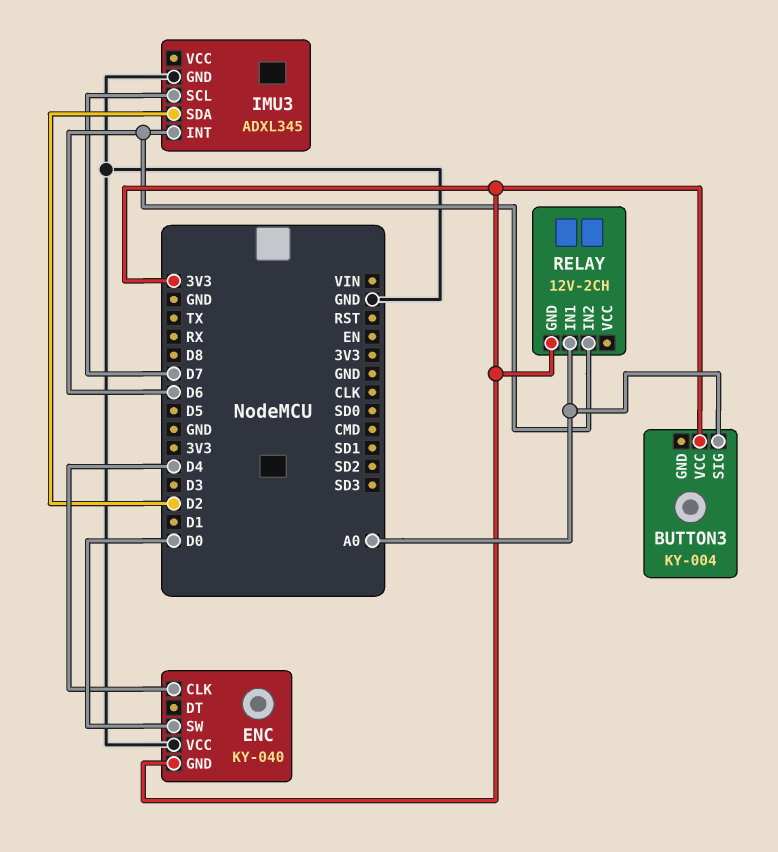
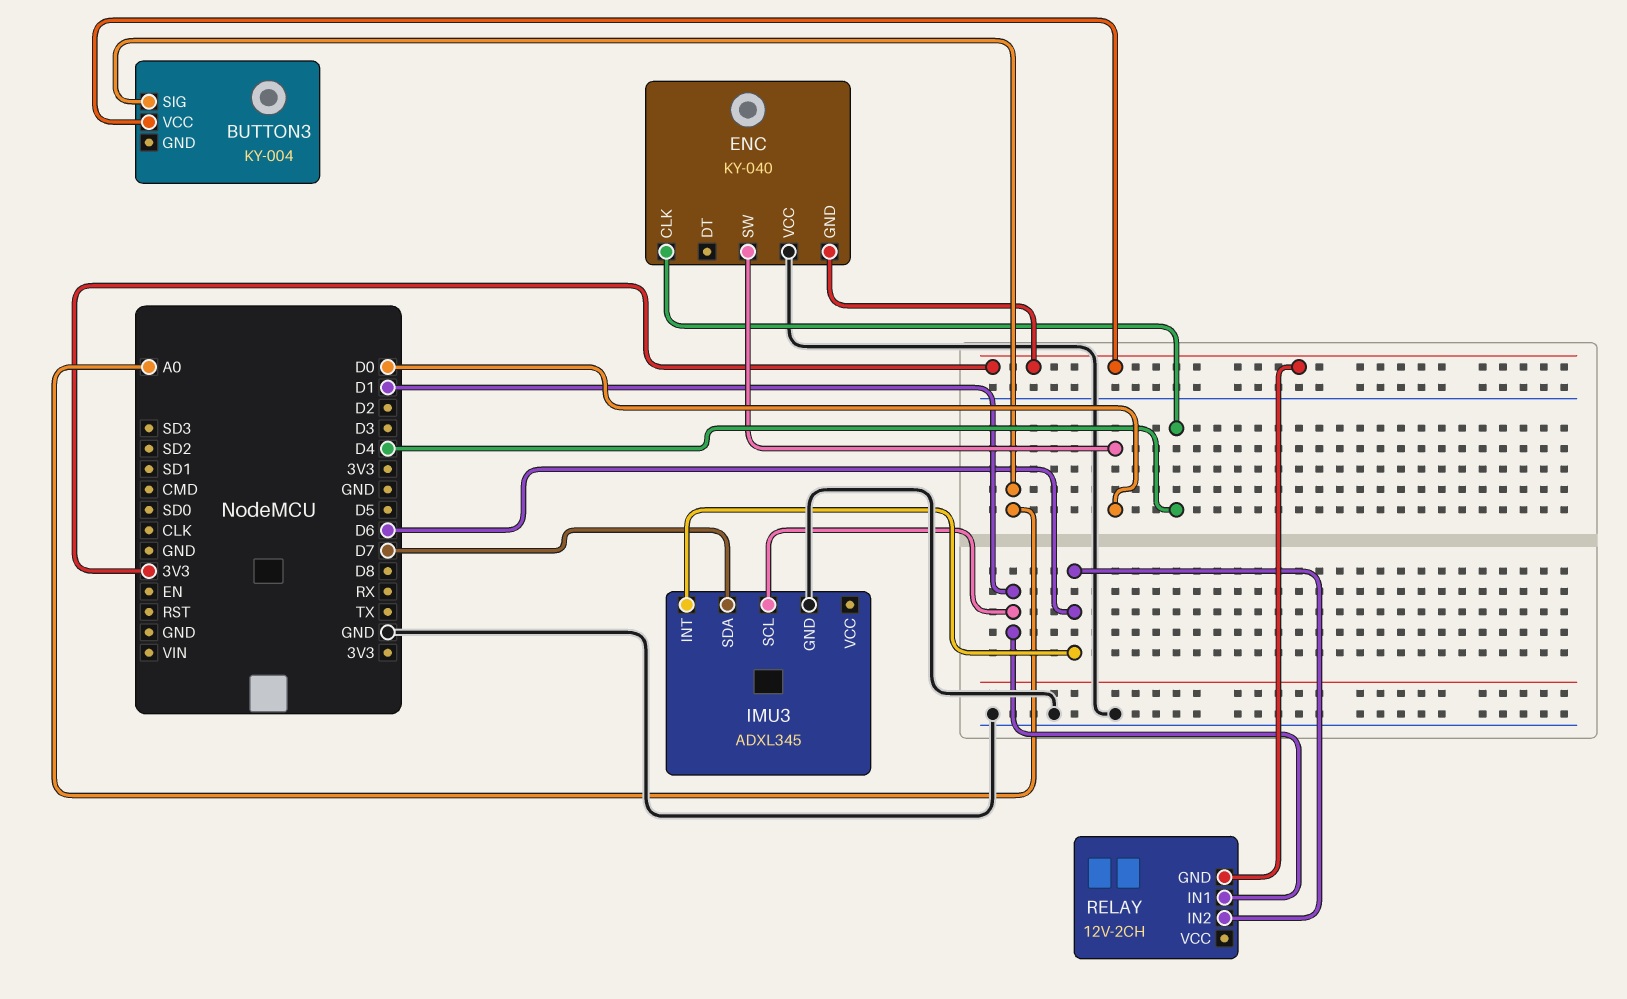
IMU3 pin SCL: D7 -> D1
IMU3 pin SDA: D2 -> D7
RELAY pin IN1: A0 -> D1

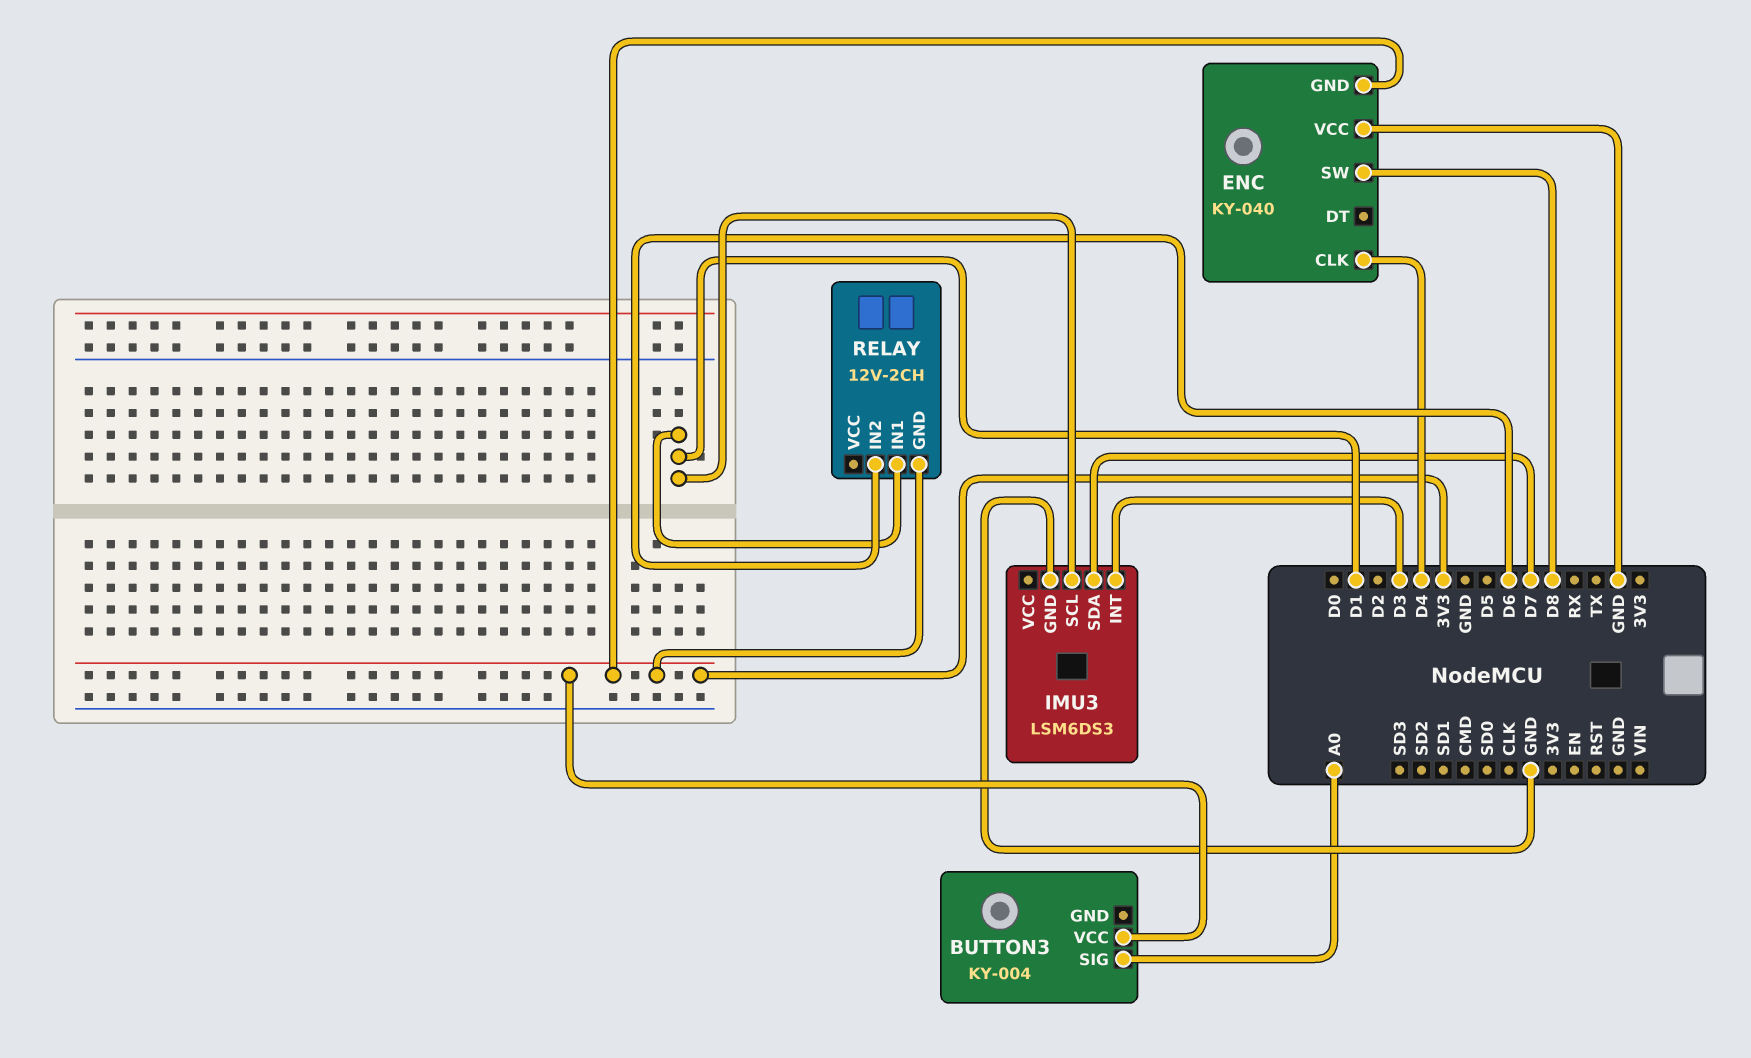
ENC pin SW: D0 -> D8
IMU3: ADXL345 -> LSM6DS3
IMU3 pin INT: D6 -> D3

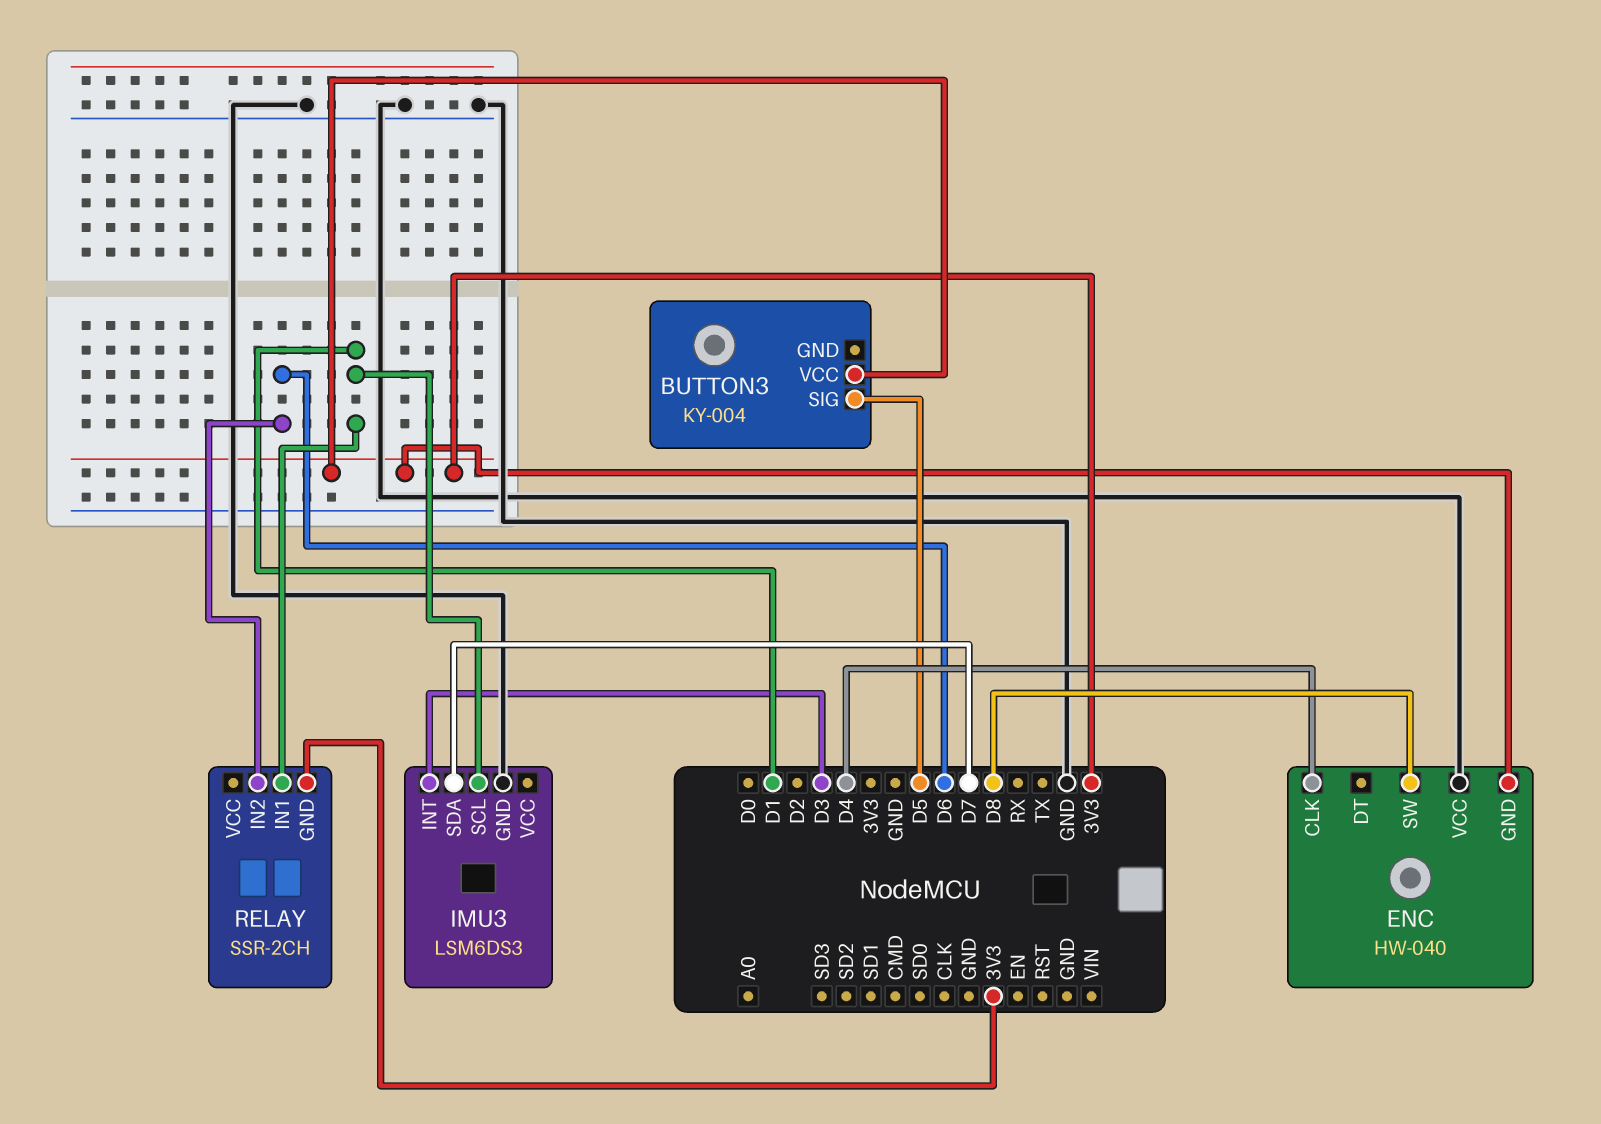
BUTTON3 pin SIG: A0 -> D5
ENC: KY-040 -> HW-040
RELAY: 12V-2CH -> SSR-2CH

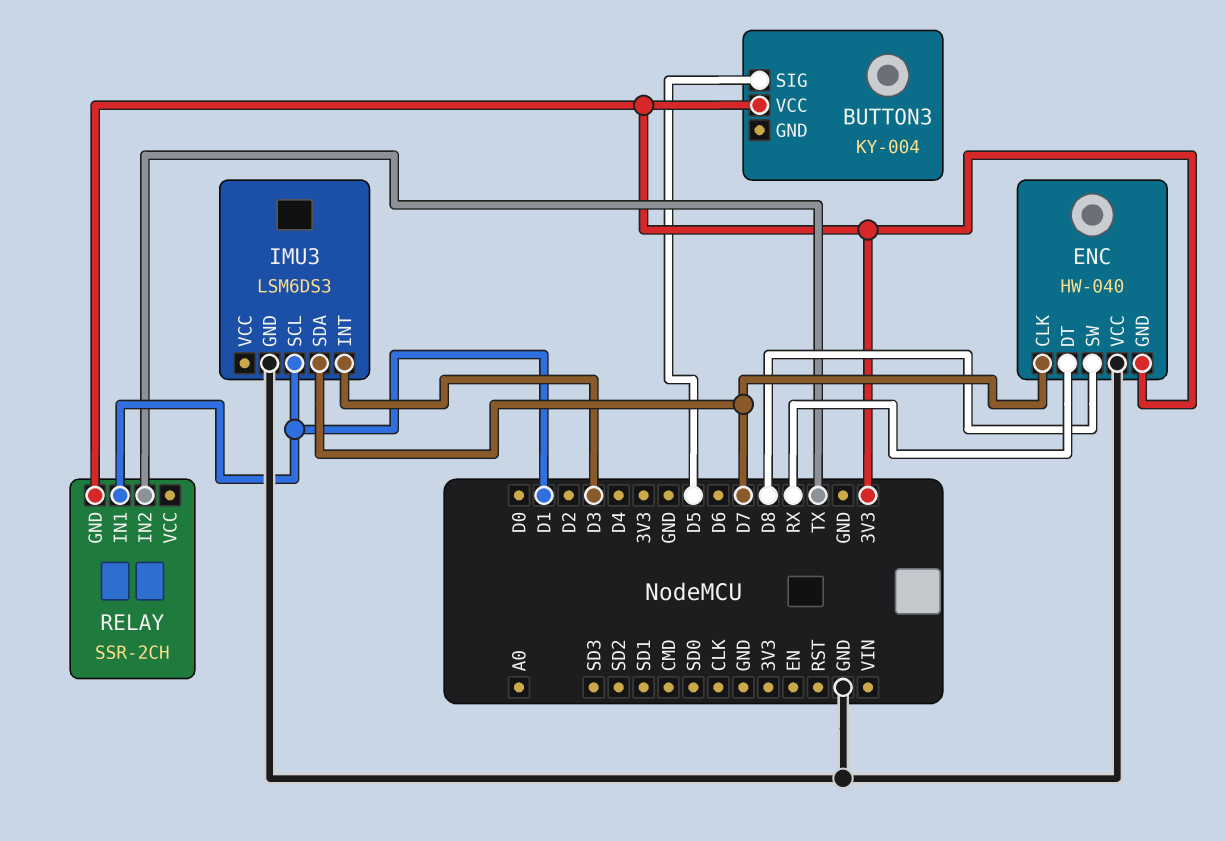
ENC pin CLK: D4 -> D7
ENC pin DT: none -> RX
RELAY pin IN2: D6 -> TX

